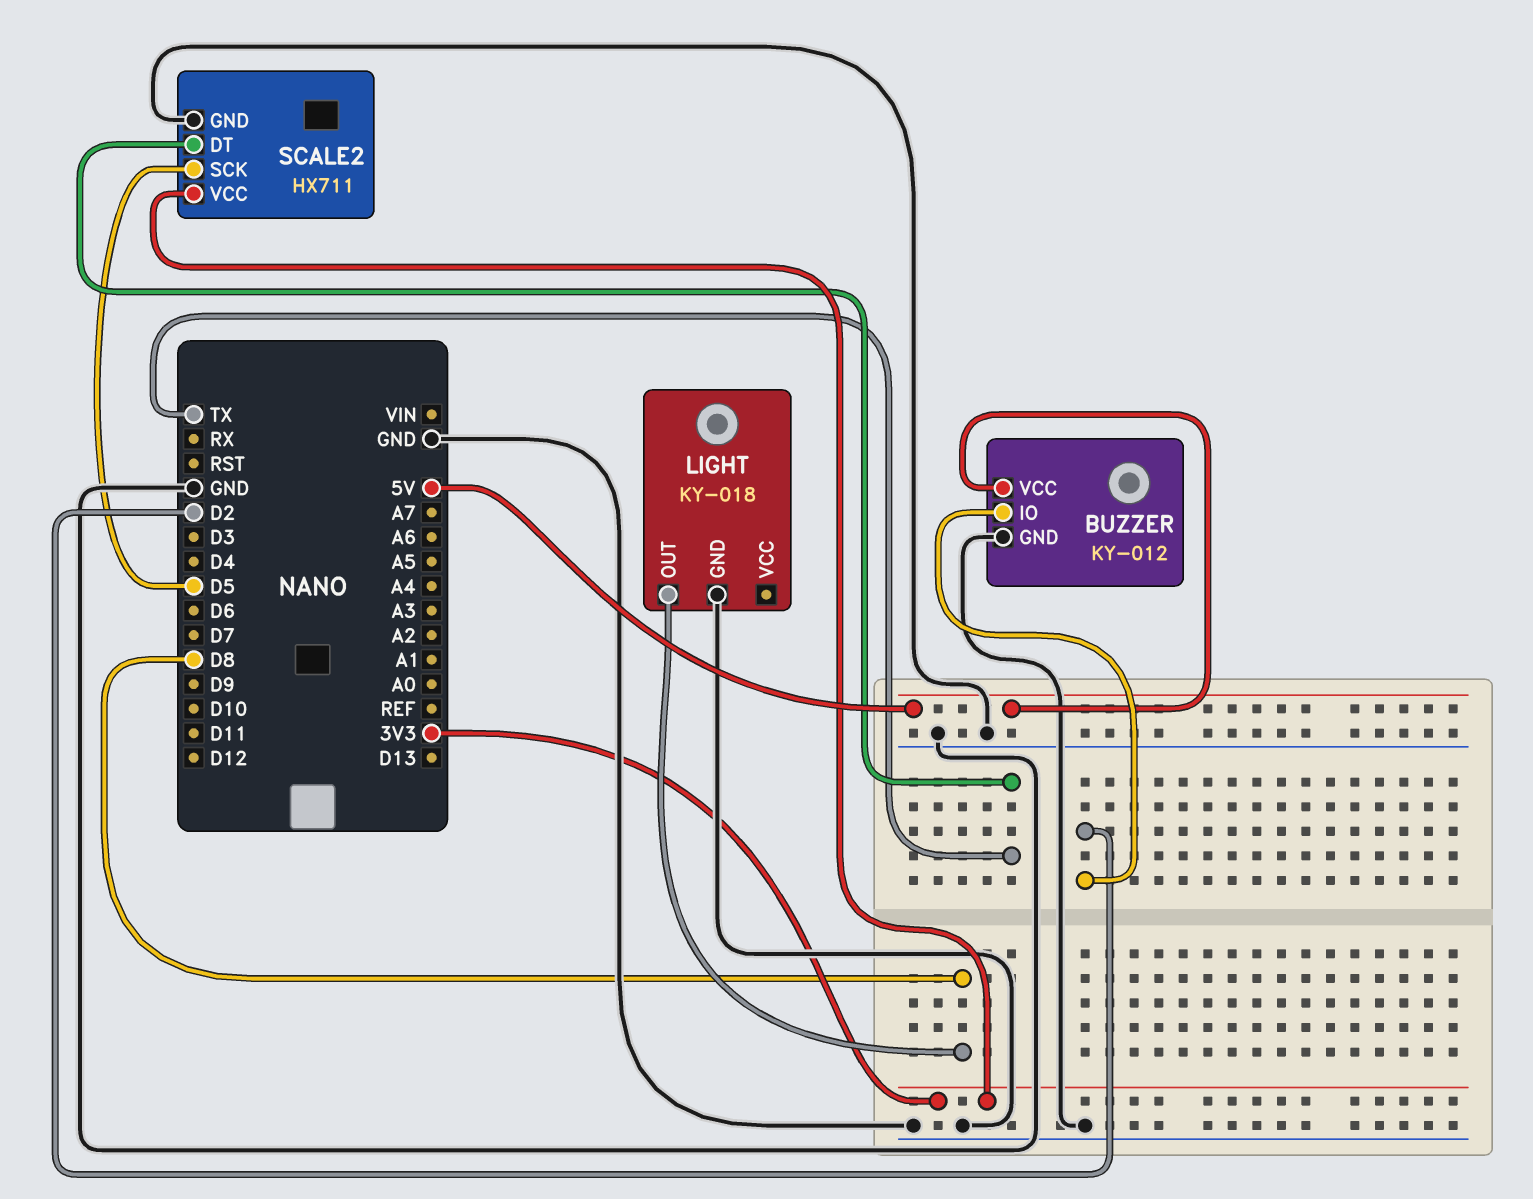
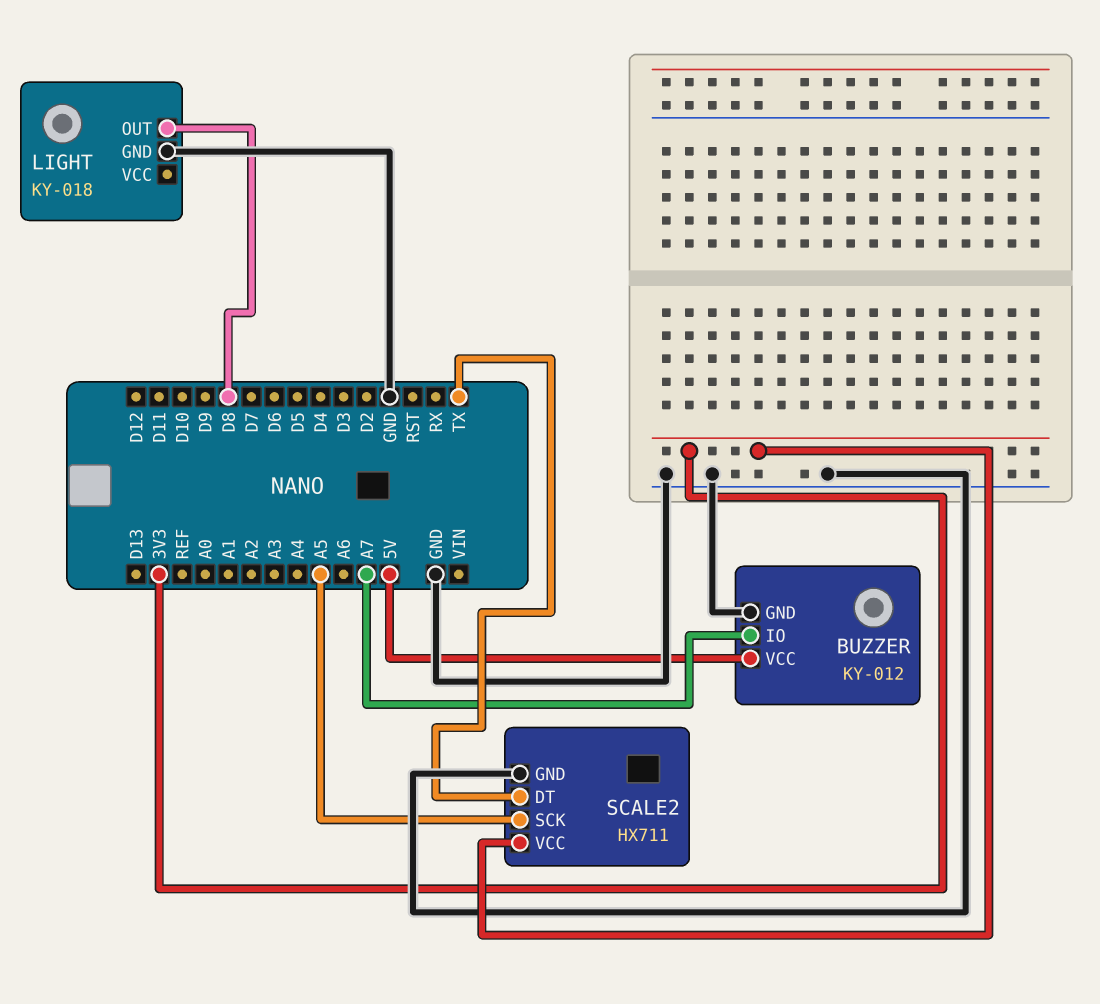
BUZZER pin IO: D2 -> A7
SCALE2 pin SCK: D5 -> A5

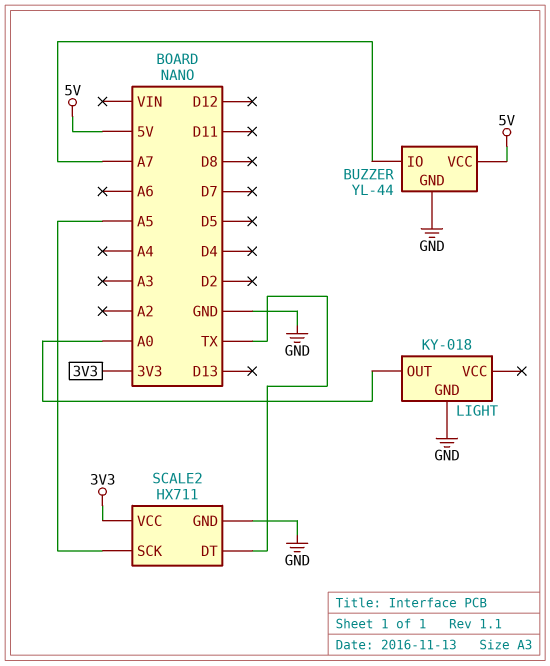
BUZZER: KY-012 -> YL-44
LIGHT pin OUT: D8 -> A0

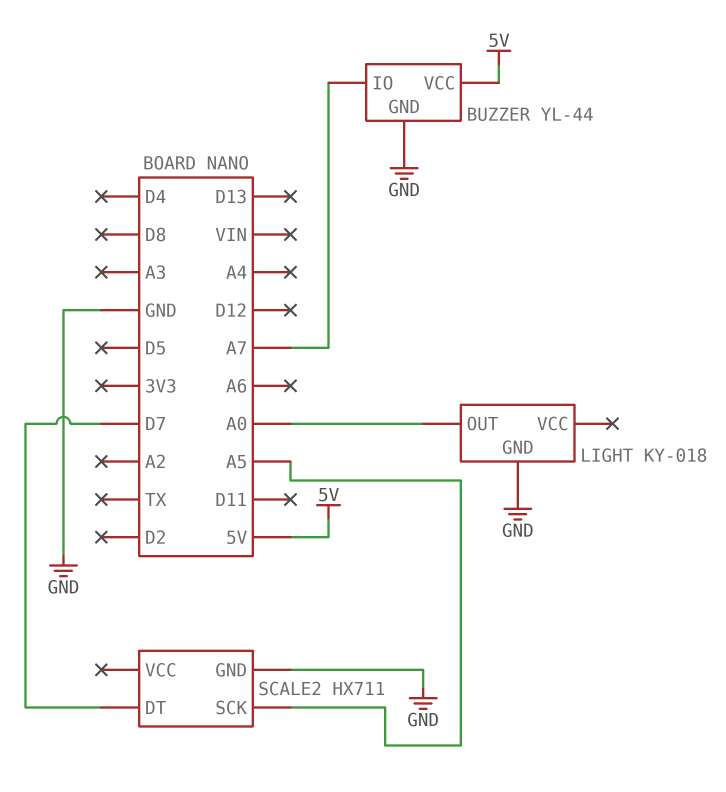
SCALE2 pin DT: TX -> D7
SCALE2 pin VCC: 3V3 -> none

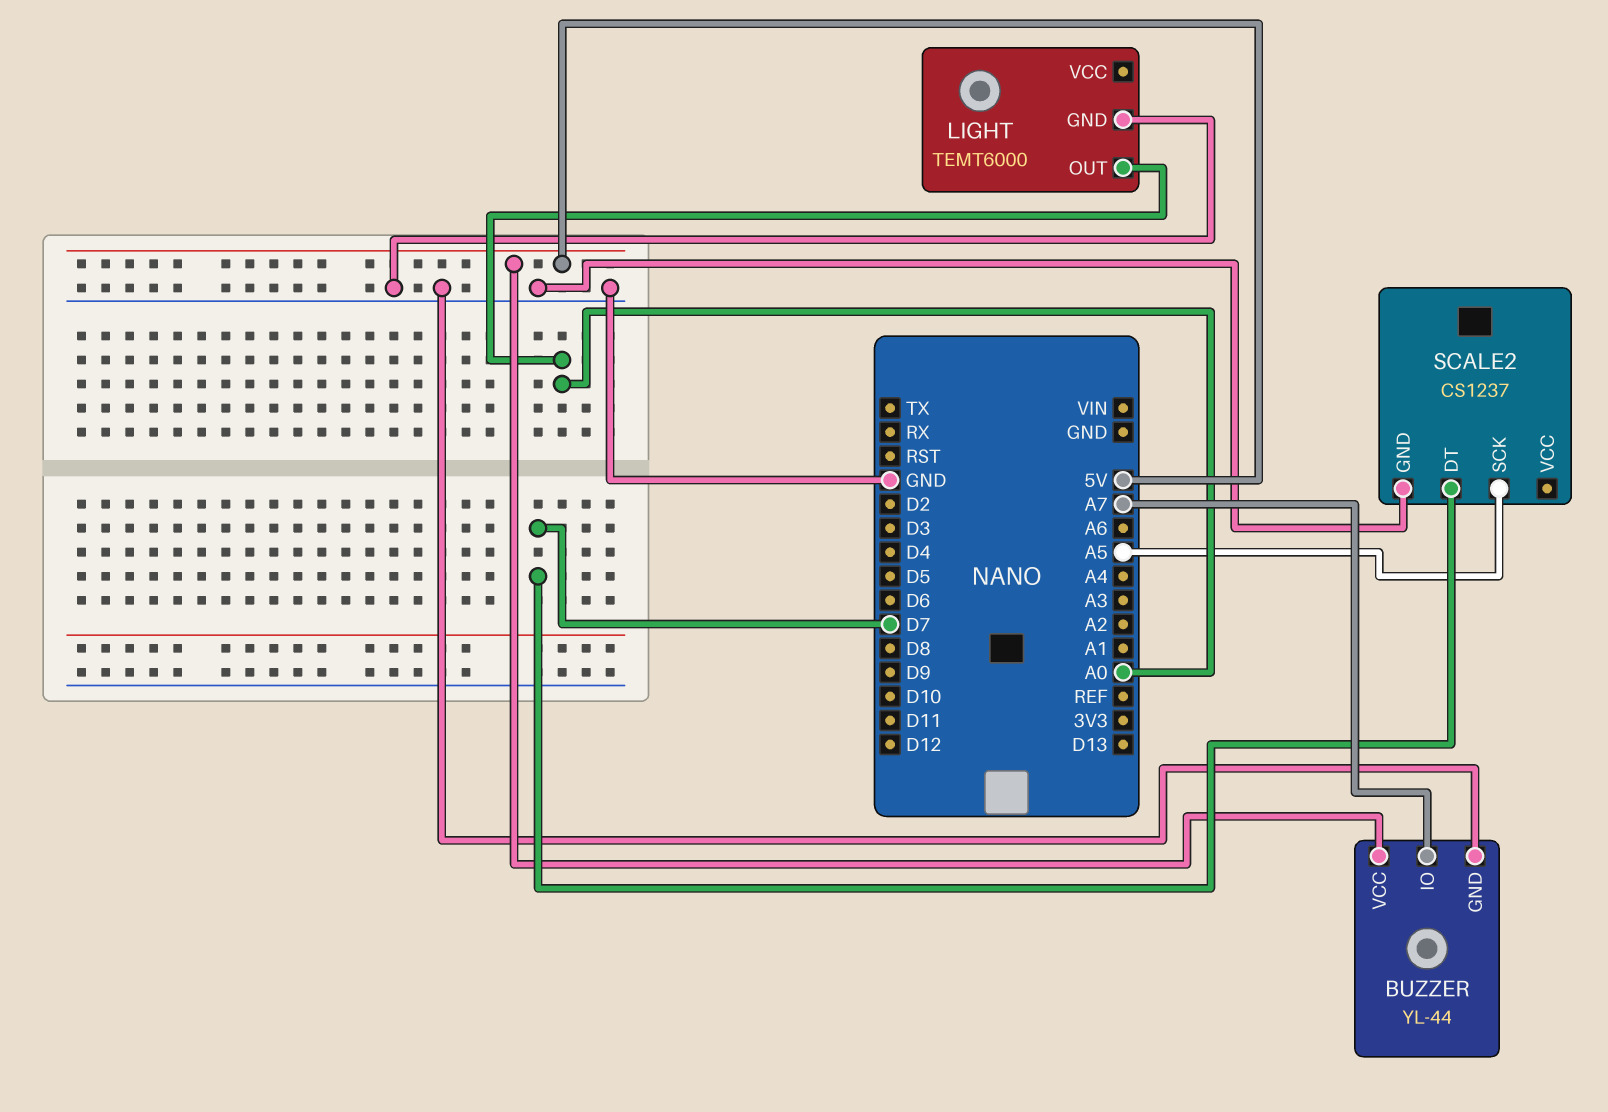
LIGHT: KY-018 -> TEMT6000
SCALE2: HX711 -> CS1237

